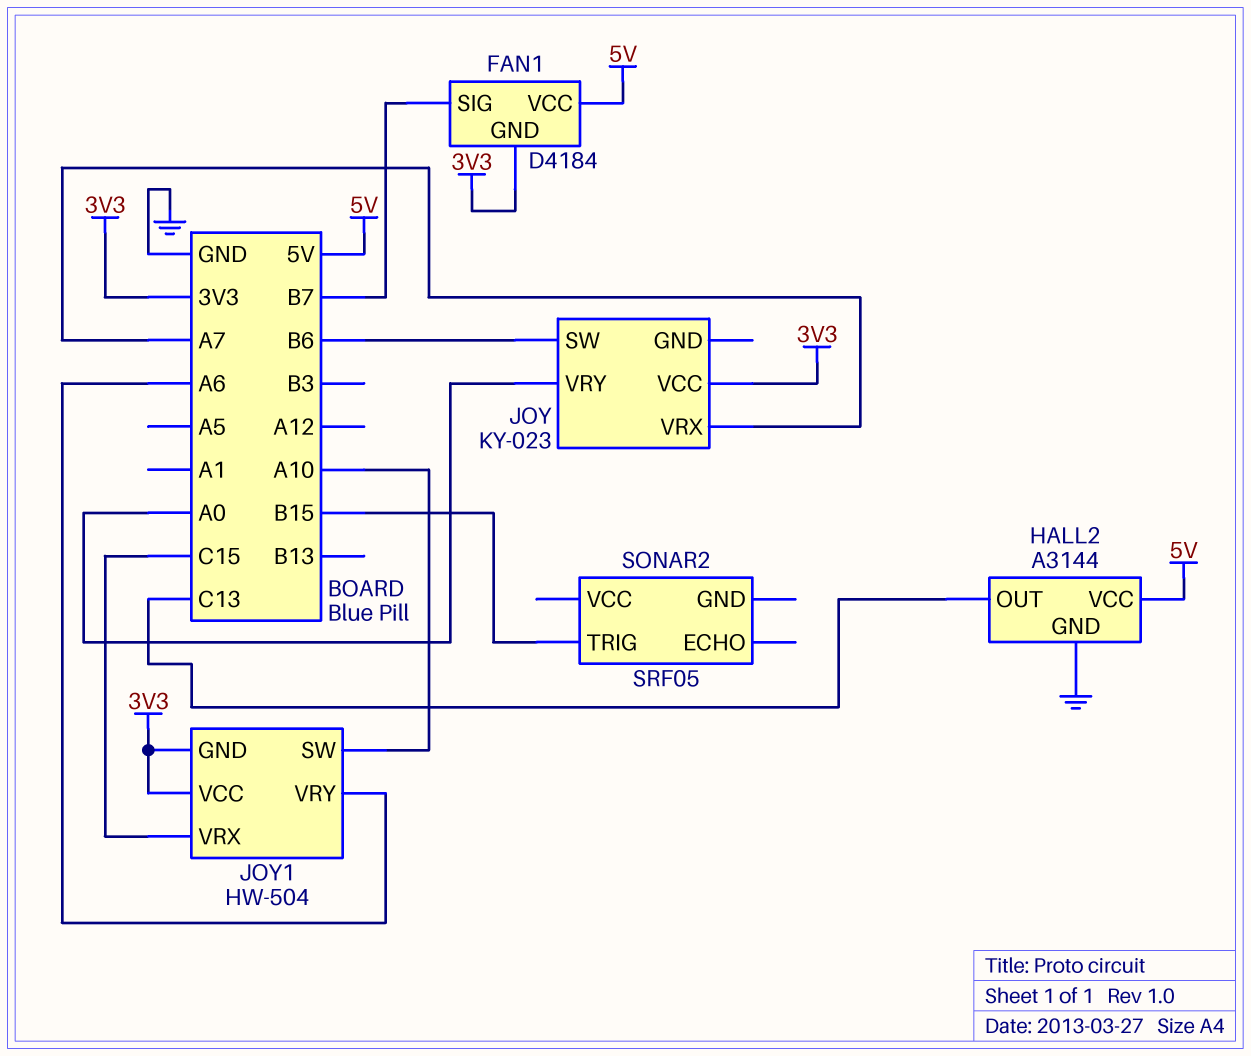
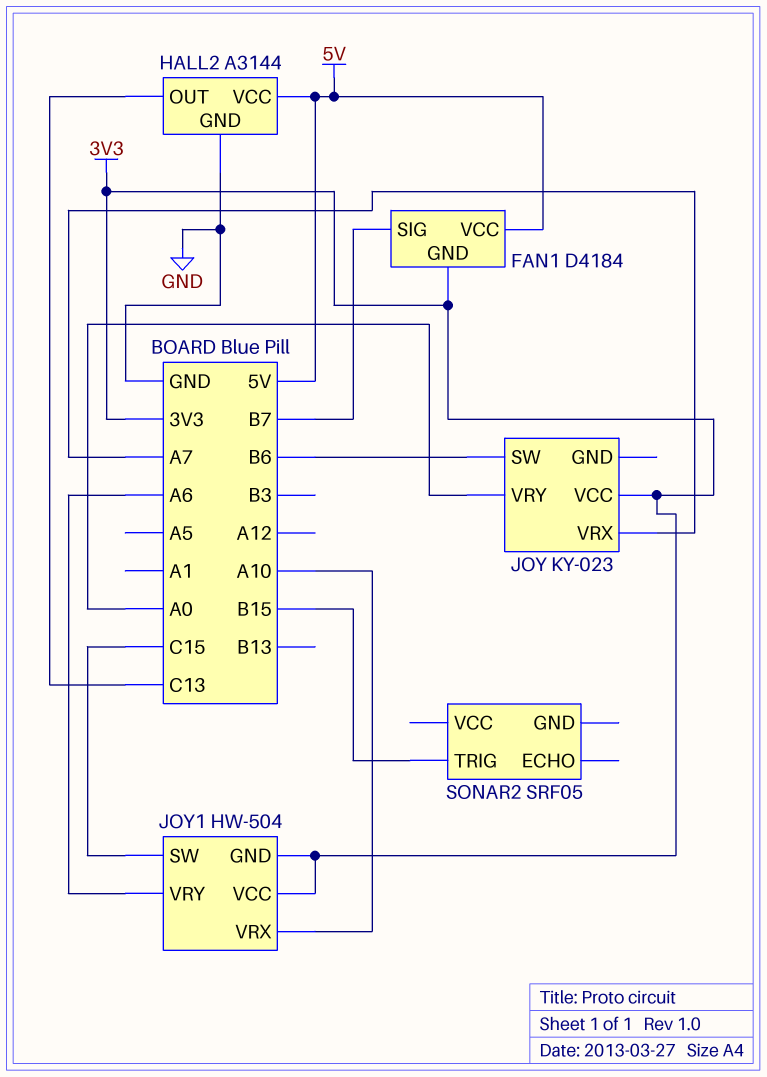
JOY1 pin SW: A10 -> C15
JOY1 pin VRX: C15 -> A10

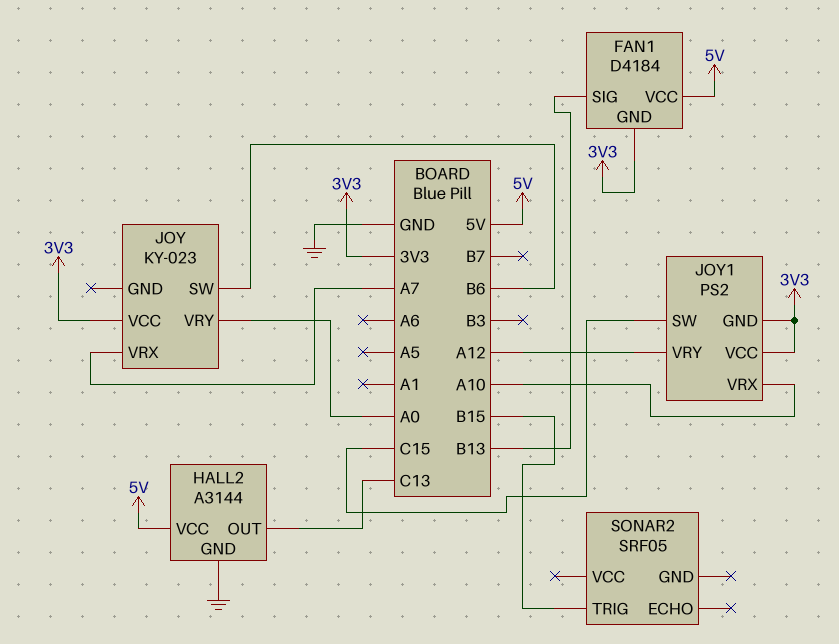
FAN1 pin SIG: B7 -> B13
JOY1: HW-504 -> PS2
JOY1 pin VRY: A6 -> A12

